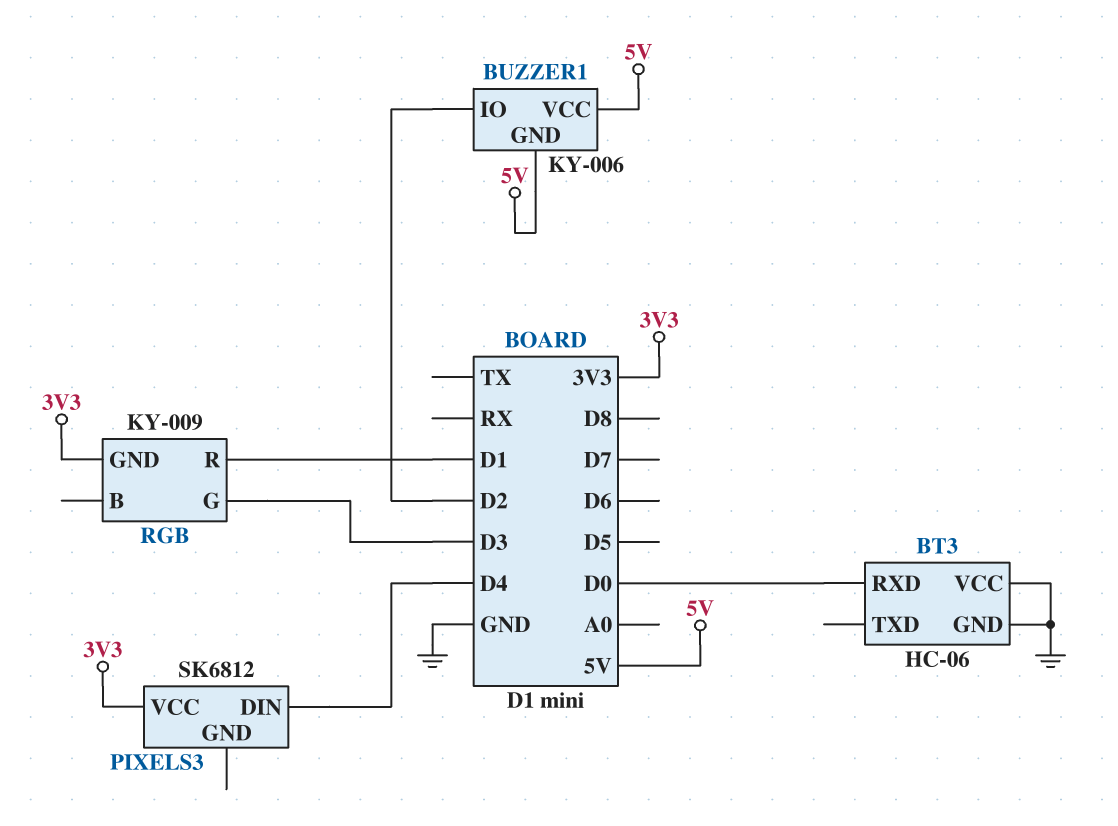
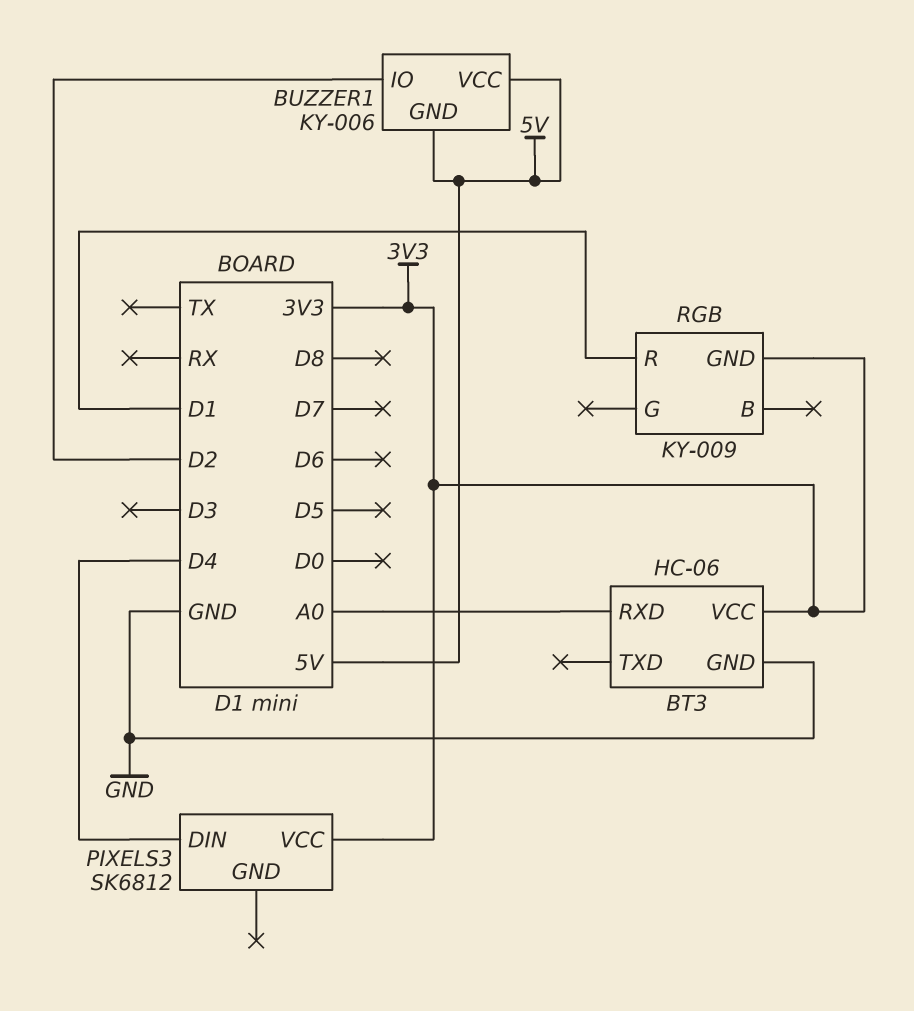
BT3 pin RXD: D0 -> A0
BT3 pin VCC: GND -> 3V3
RGB pin G: D3 -> none

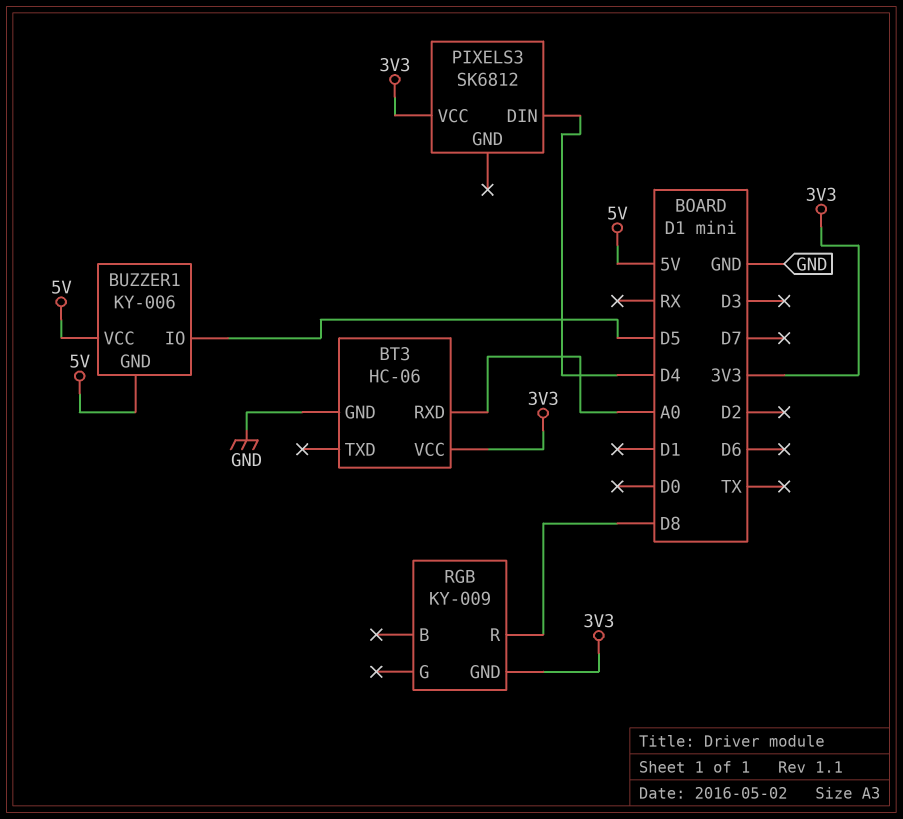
BUZZER1 pin IO: D2 -> D5
RGB pin R: D1 -> D8

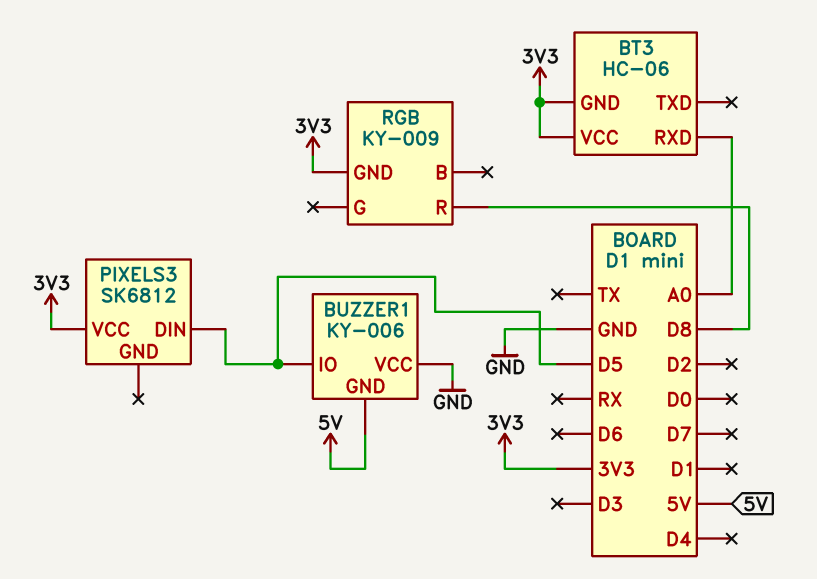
BT3 pin GND: GND -> 3V3
BUZZER1 pin VCC: 5V -> GND
PIXELS3 pin DIN: D4 -> D5

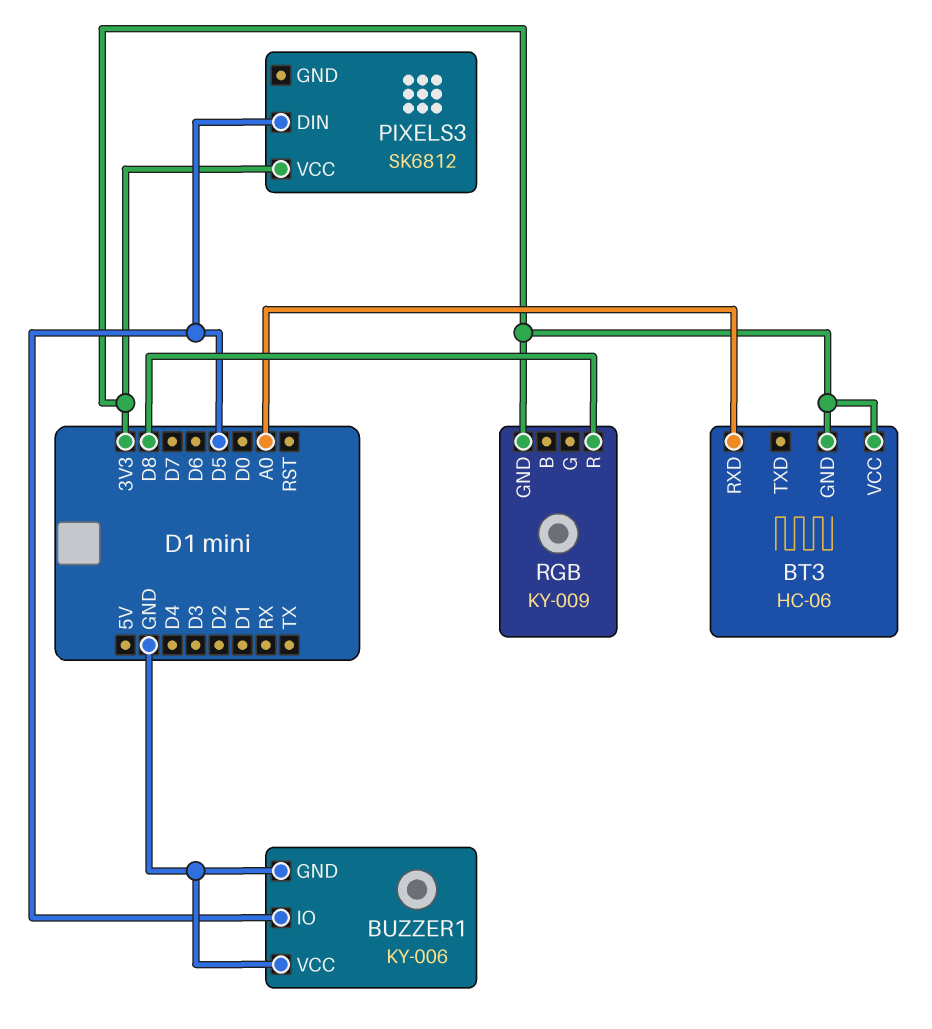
BUZZER1 pin GND: 5V -> GND

